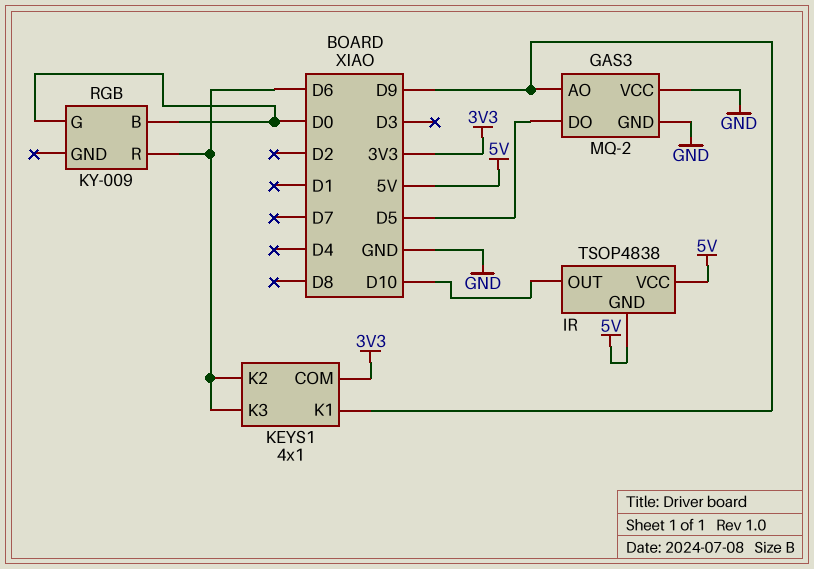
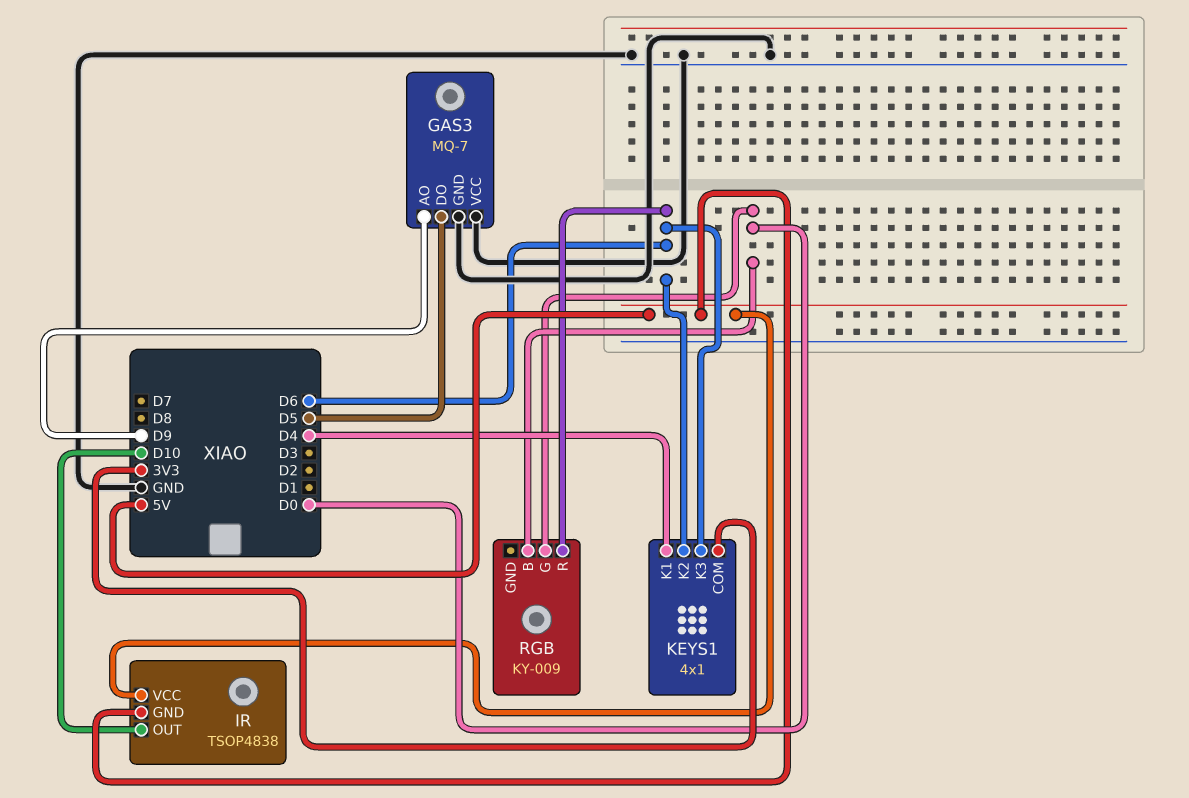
GAS3: MQ-2 -> MQ-7
KEYS1 pin K1: D9 -> D4

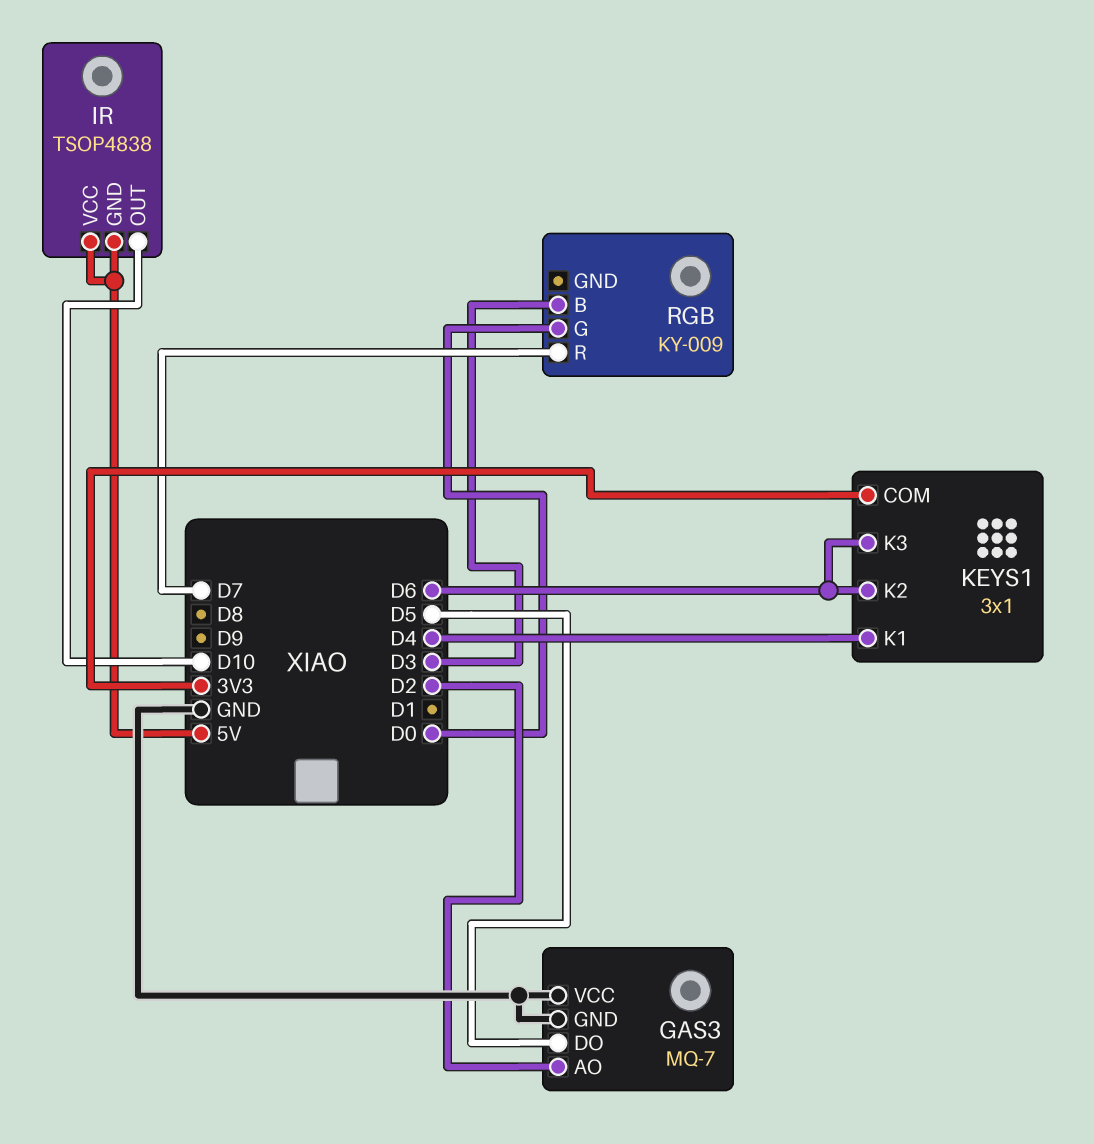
GAS3 pin AO: D9 -> D2
KEYS1: 4x1 -> 3x1
RGB pin B: D0 -> D3
RGB pin R: D6 -> D7

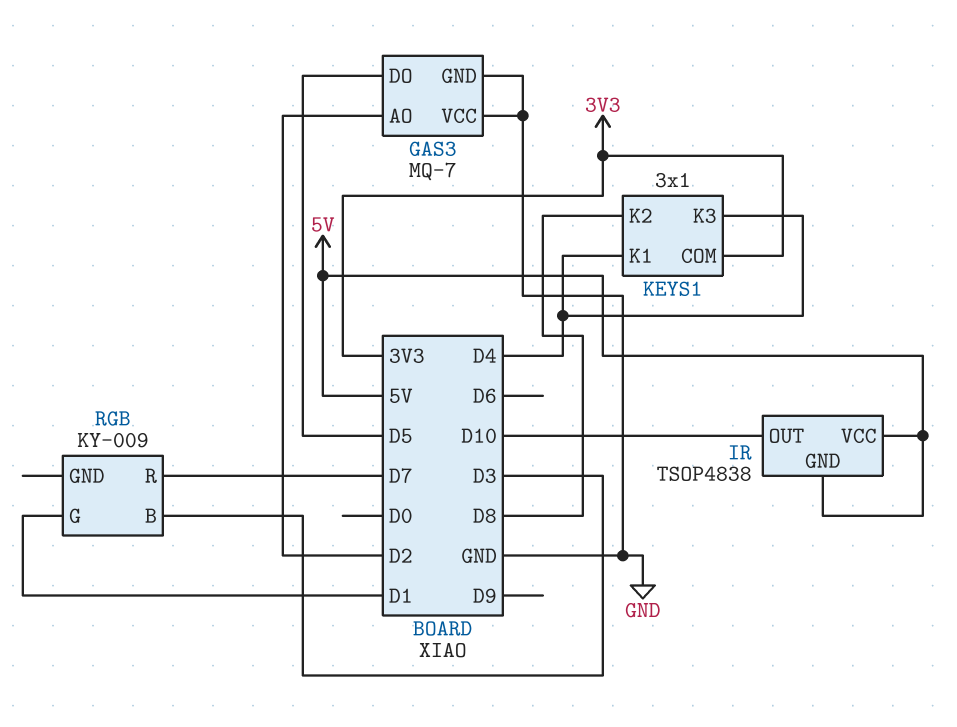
KEYS1 pin K2: D6 -> D8
KEYS1 pin K3: D6 -> D4
RGB pin G: D0 -> D1

